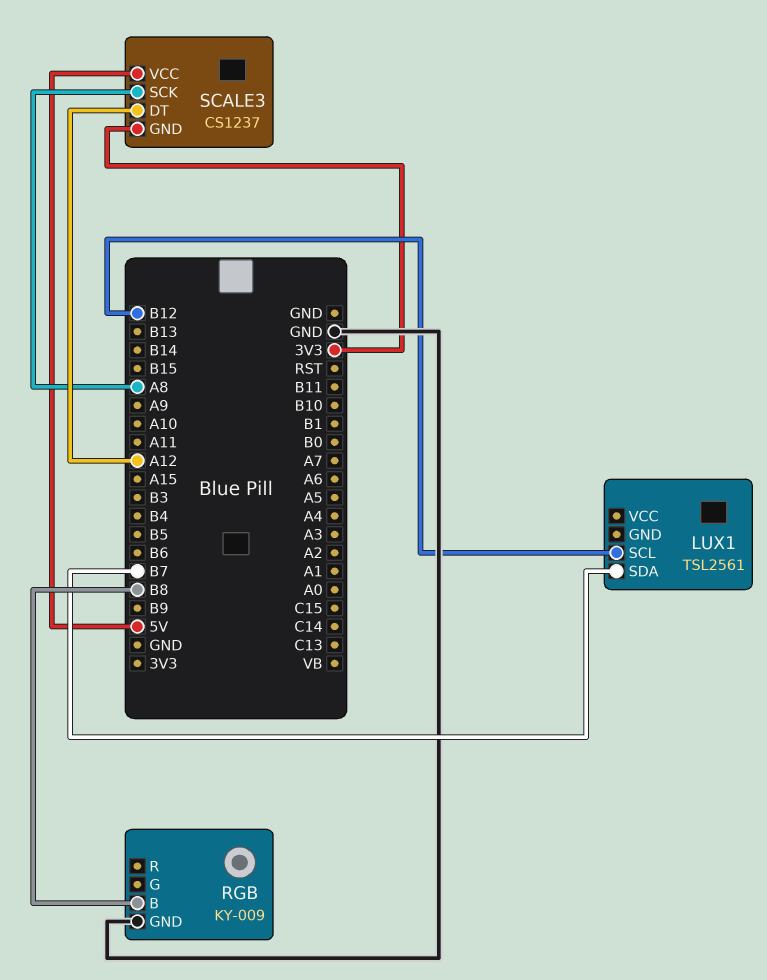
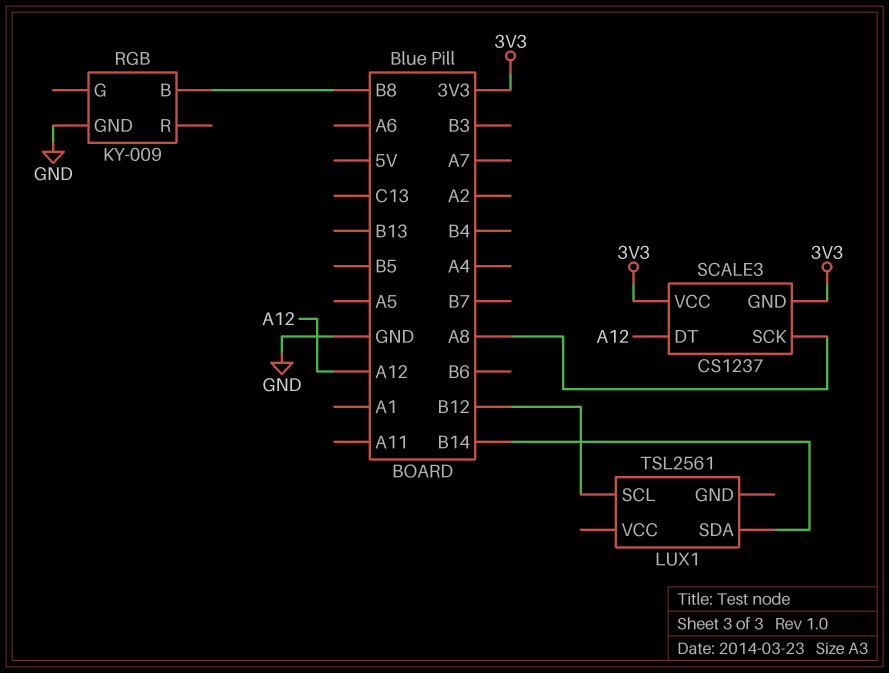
LUX1 pin SDA: B7 -> B14
SCALE3 pin VCC: 5V -> 3V3

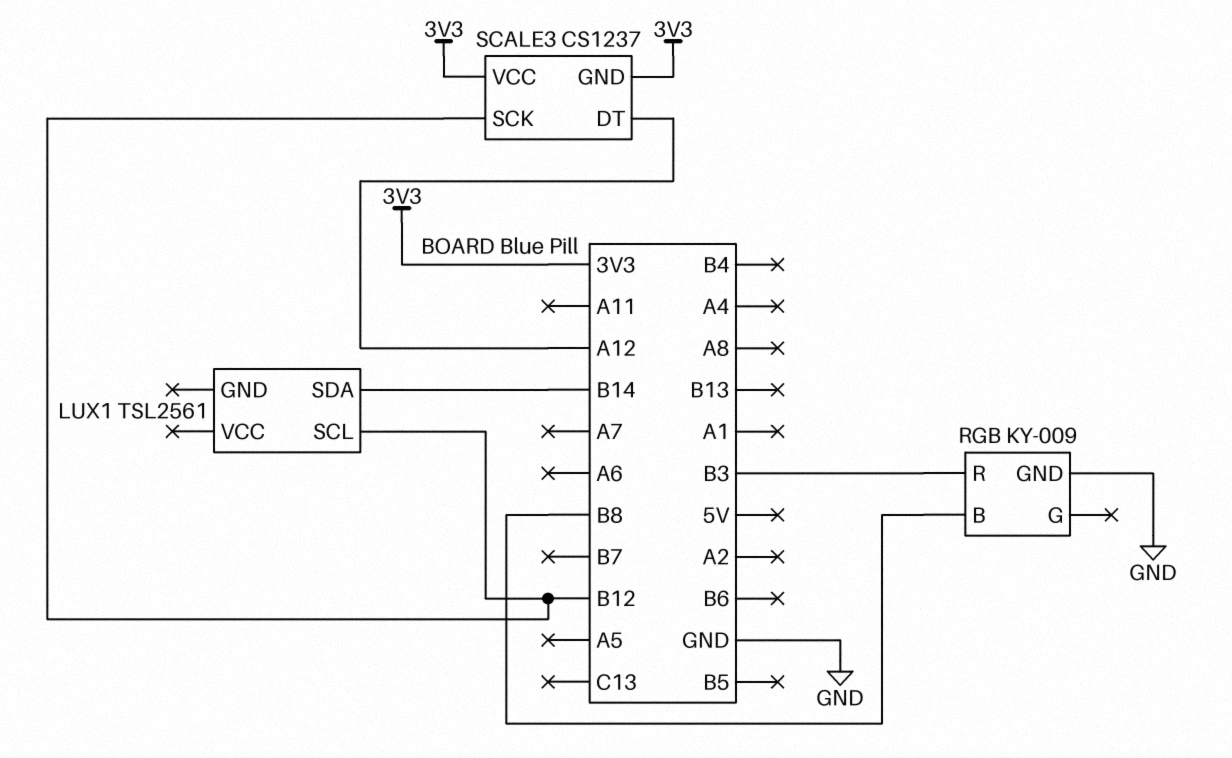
RGB pin R: none -> B3
SCALE3 pin SCK: A8 -> B12

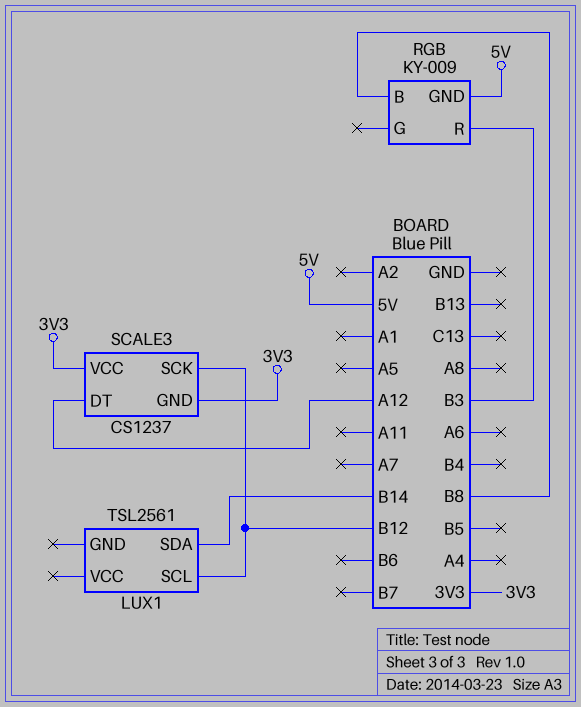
RGB pin GND: GND -> 5V

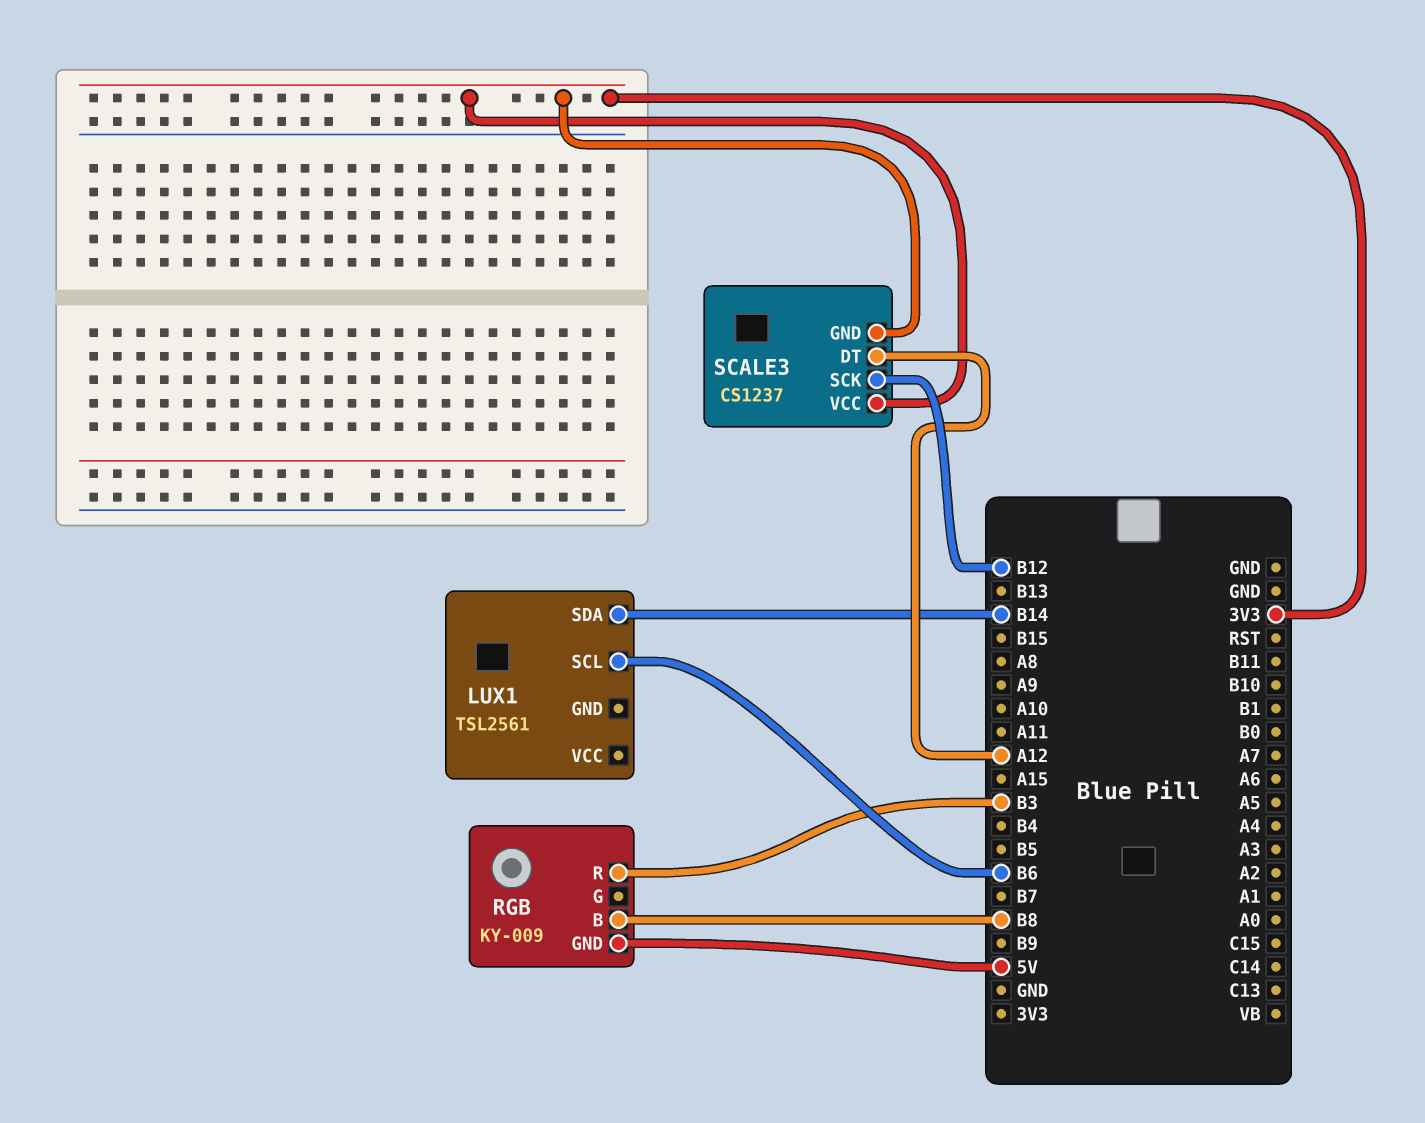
LUX1 pin SCL: B12 -> B6

